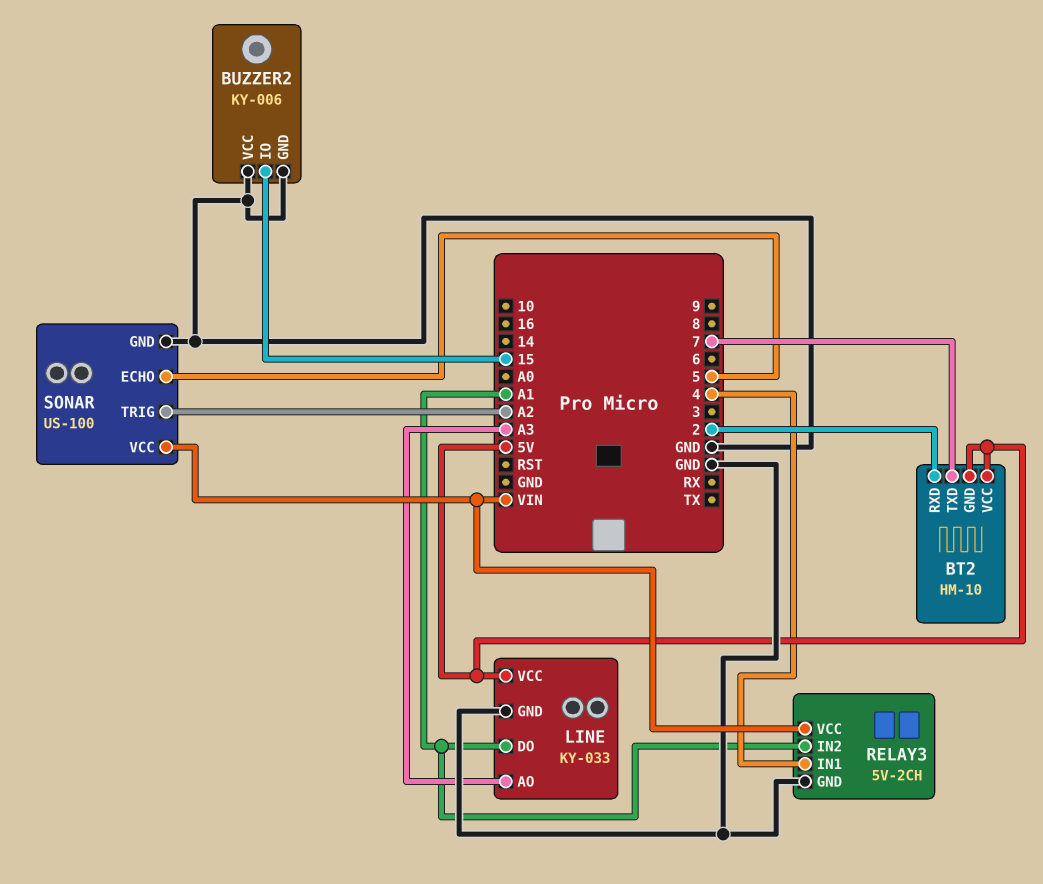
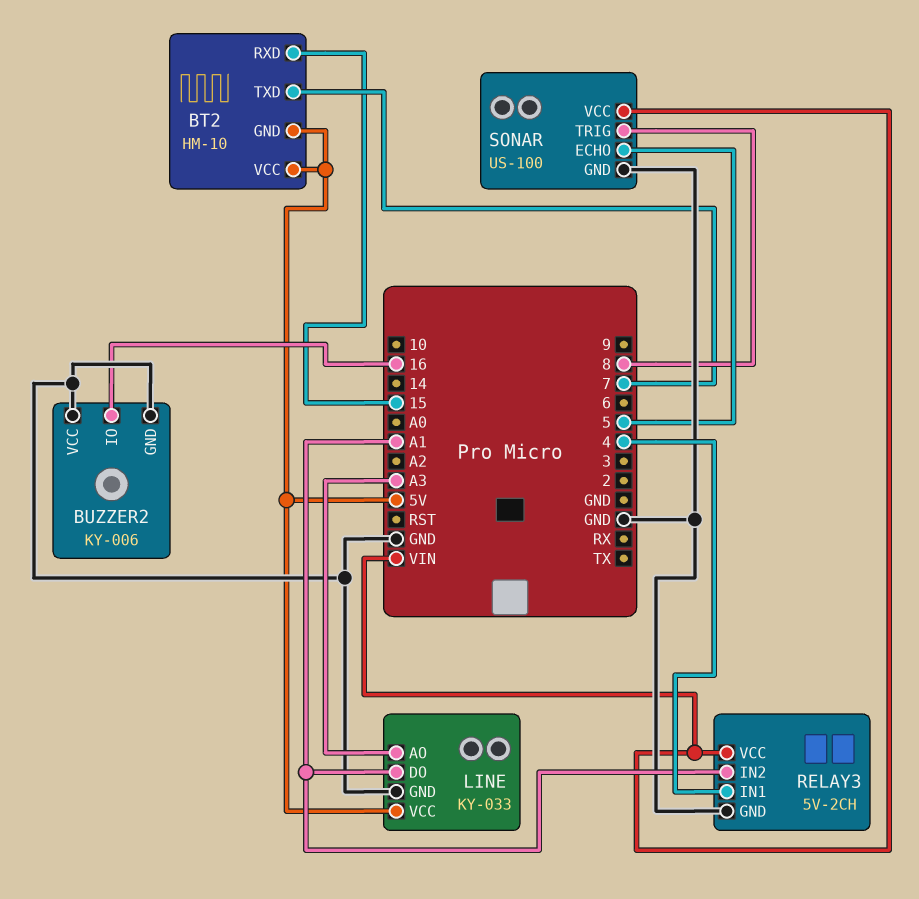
BT2 pin RXD: 2 -> 15
BUZZER2 pin IO: 15 -> 16
SONAR pin TRIG: A2 -> 8

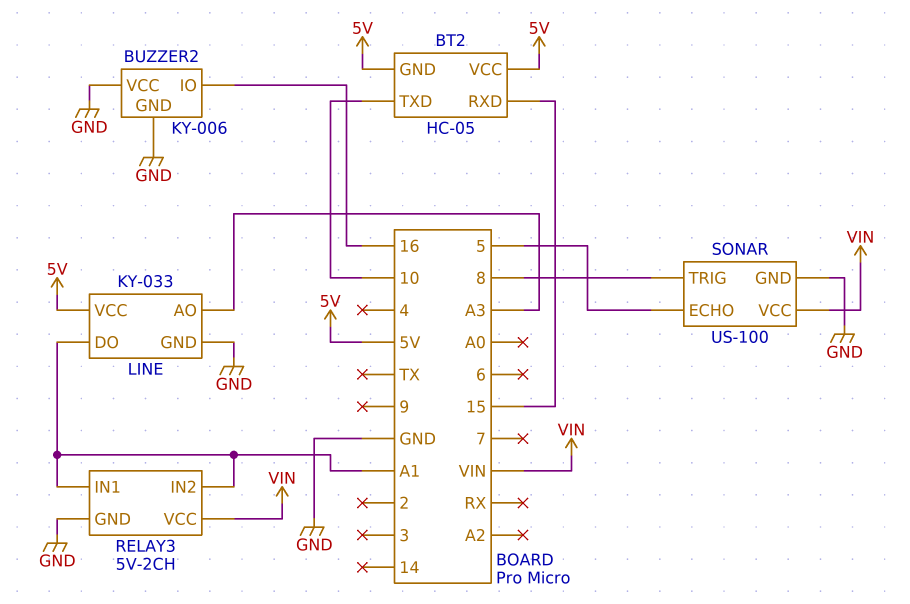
BT2: HM-10 -> HC-05
BT2 pin TXD: 7 -> 10
RELAY3 pin IN1: 4 -> A1

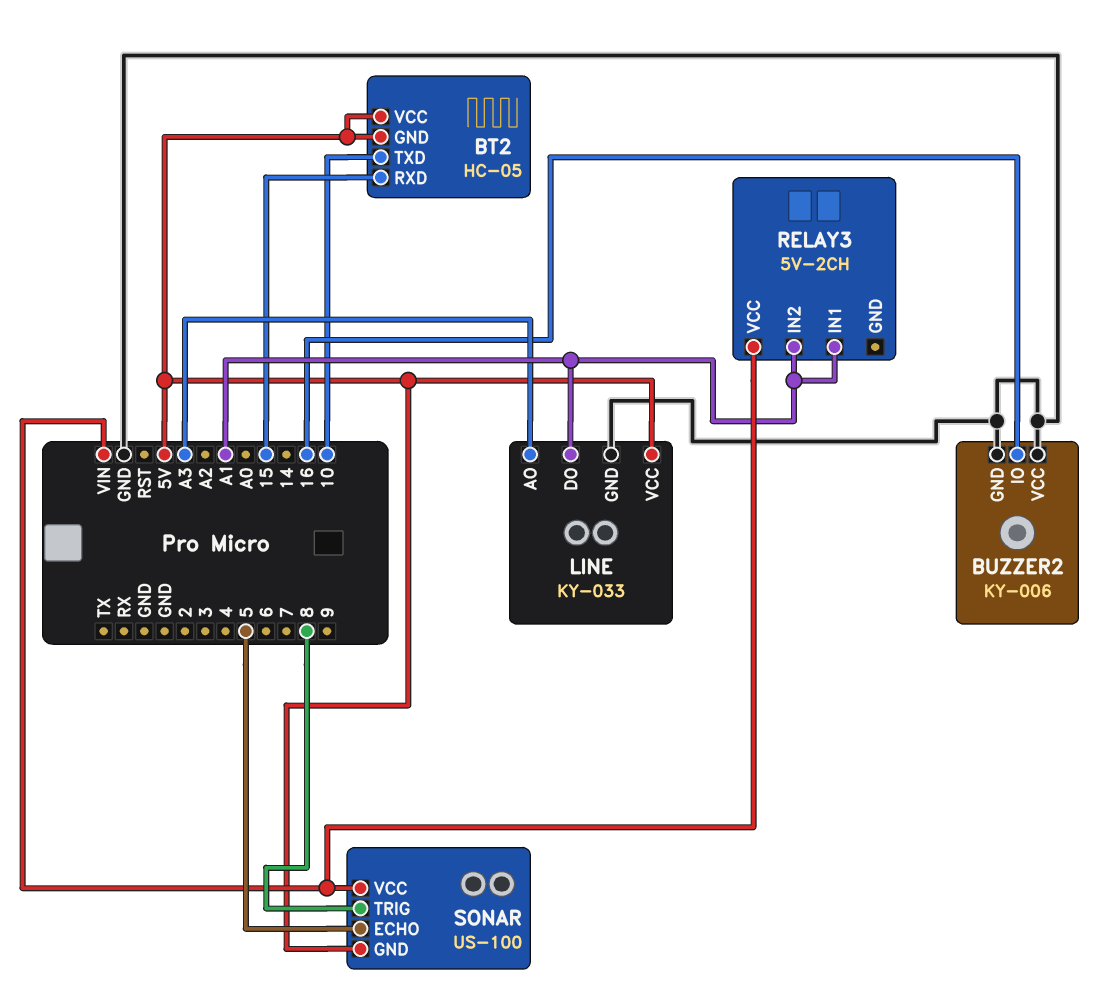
RELAY3 pin GND: GND -> none
SONAR pin GND: GND -> 5V

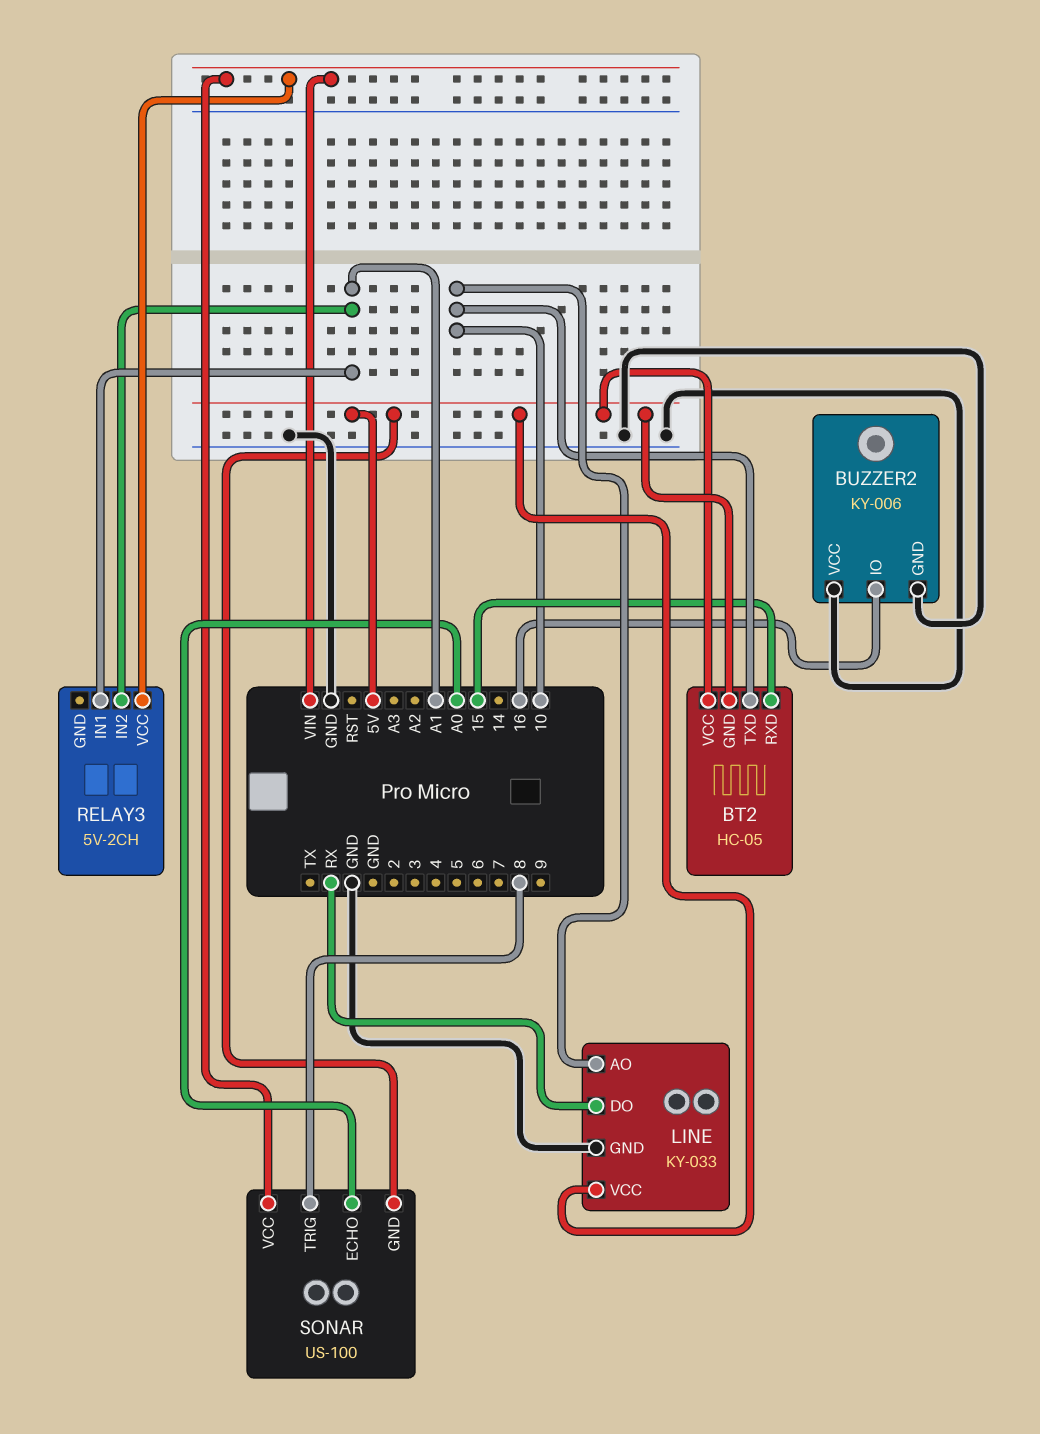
LINE pin AO: A3 -> 10
LINE pin DO: A1 -> RX
SONAR pin ECHO: 5 -> A0

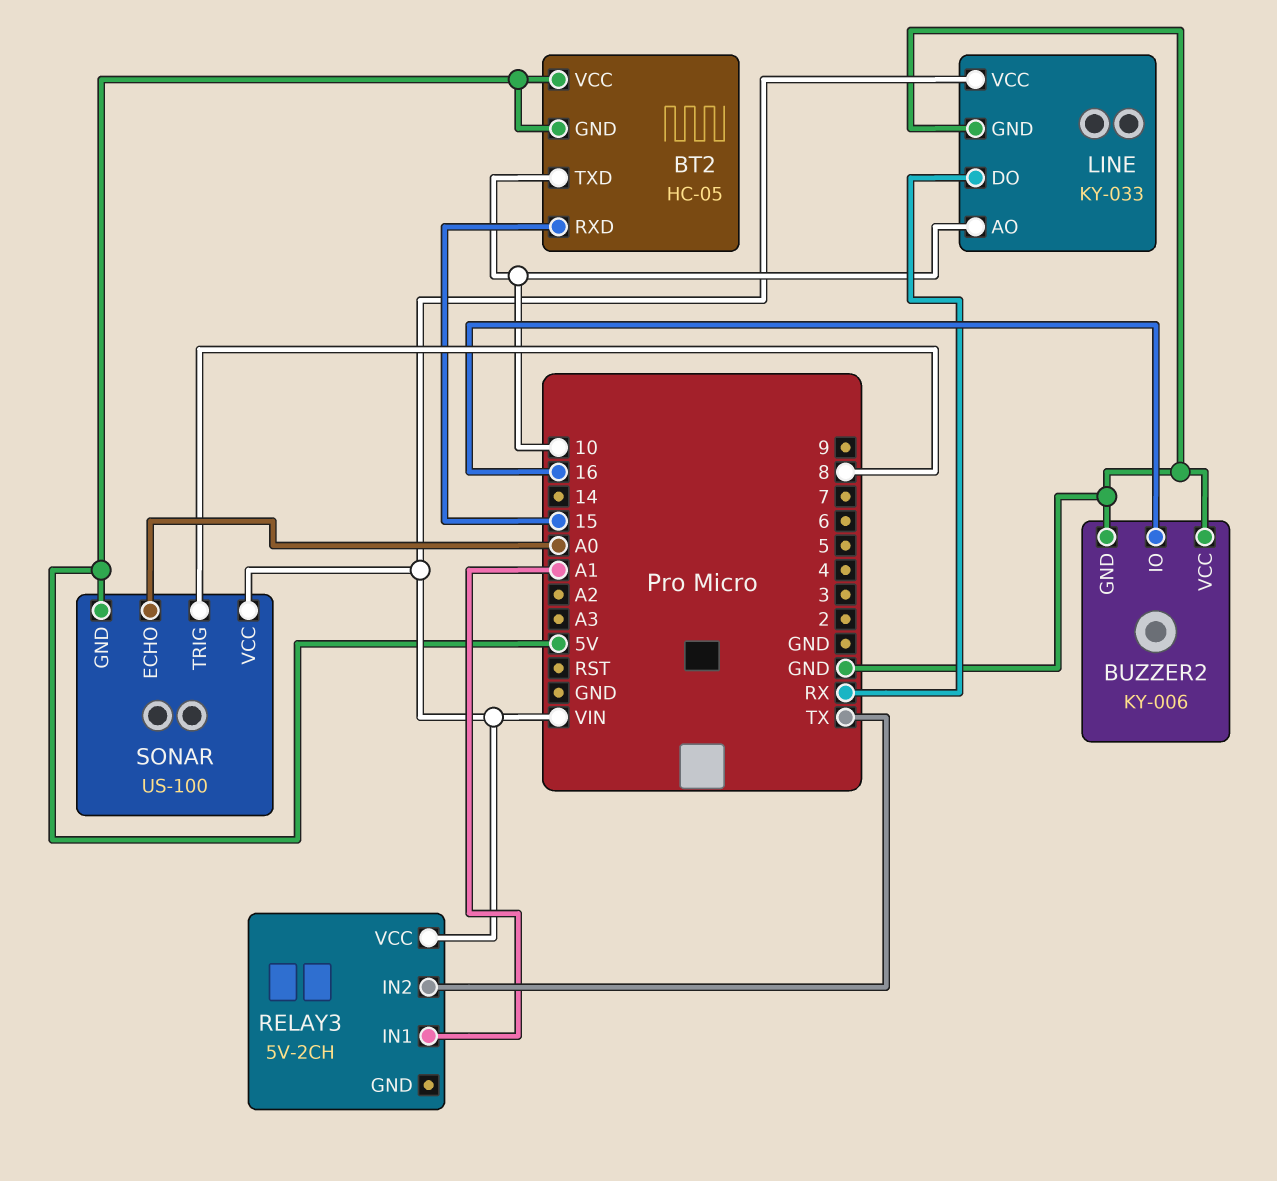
LINE pin VCC: 5V -> VIN
RELAY3 pin IN2: A1 -> TX

